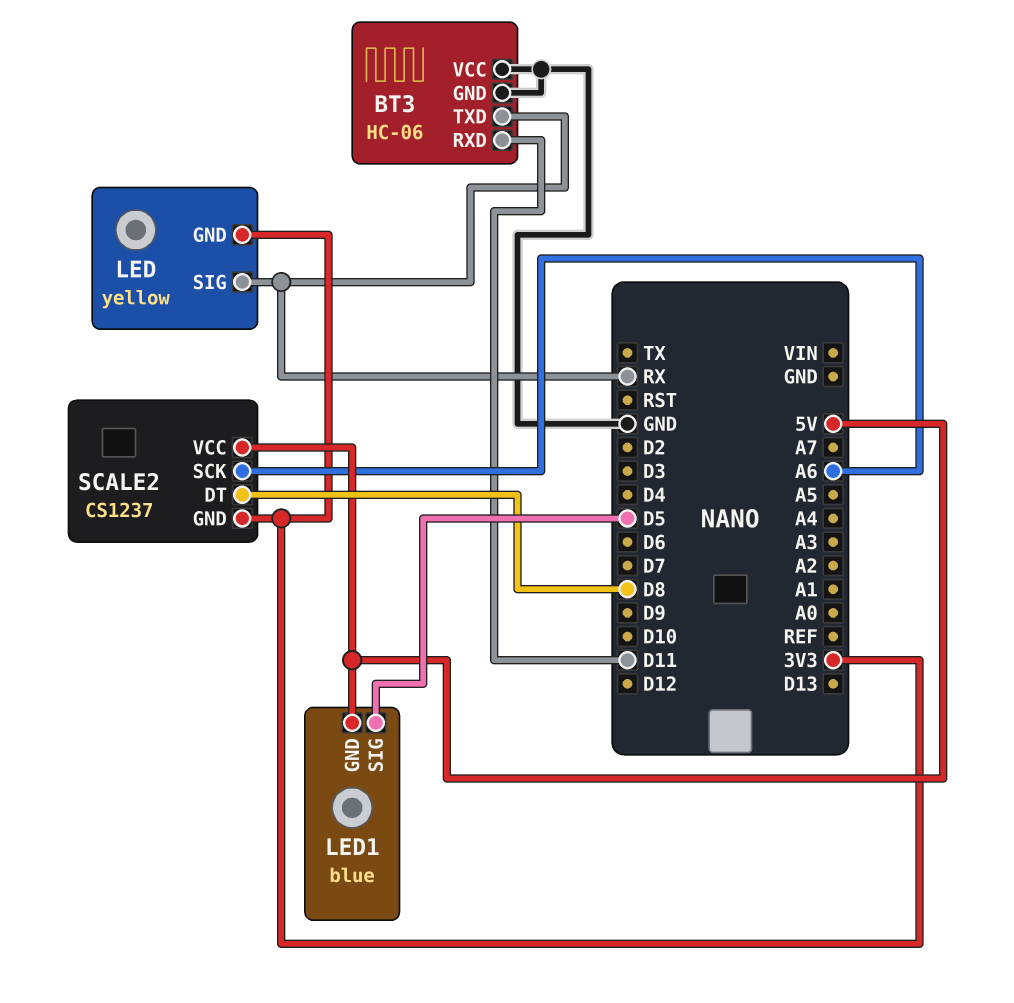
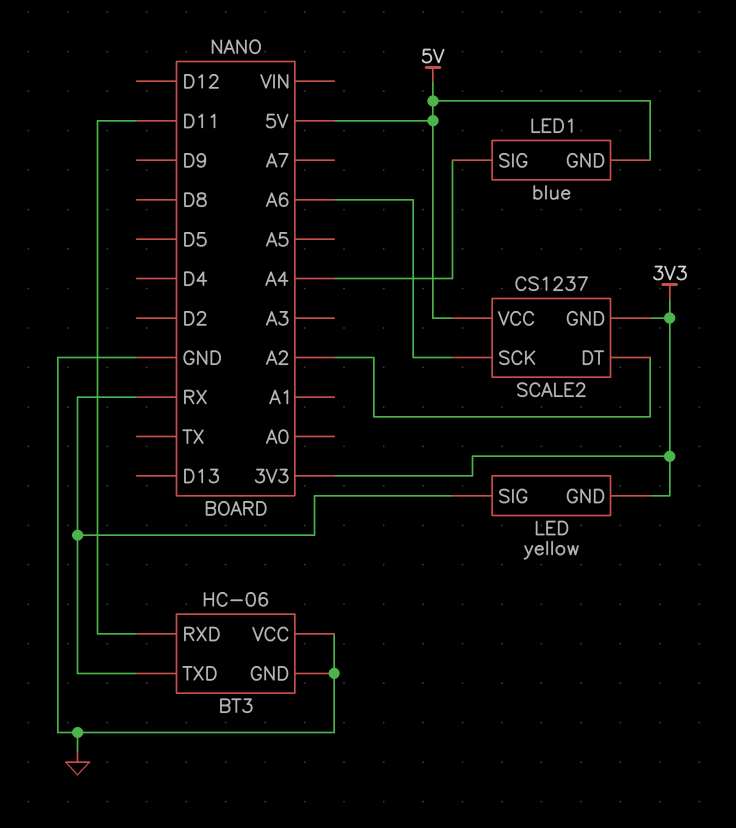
LED1 pin SIG: D5 -> A4
SCALE2 pin DT: D8 -> A2

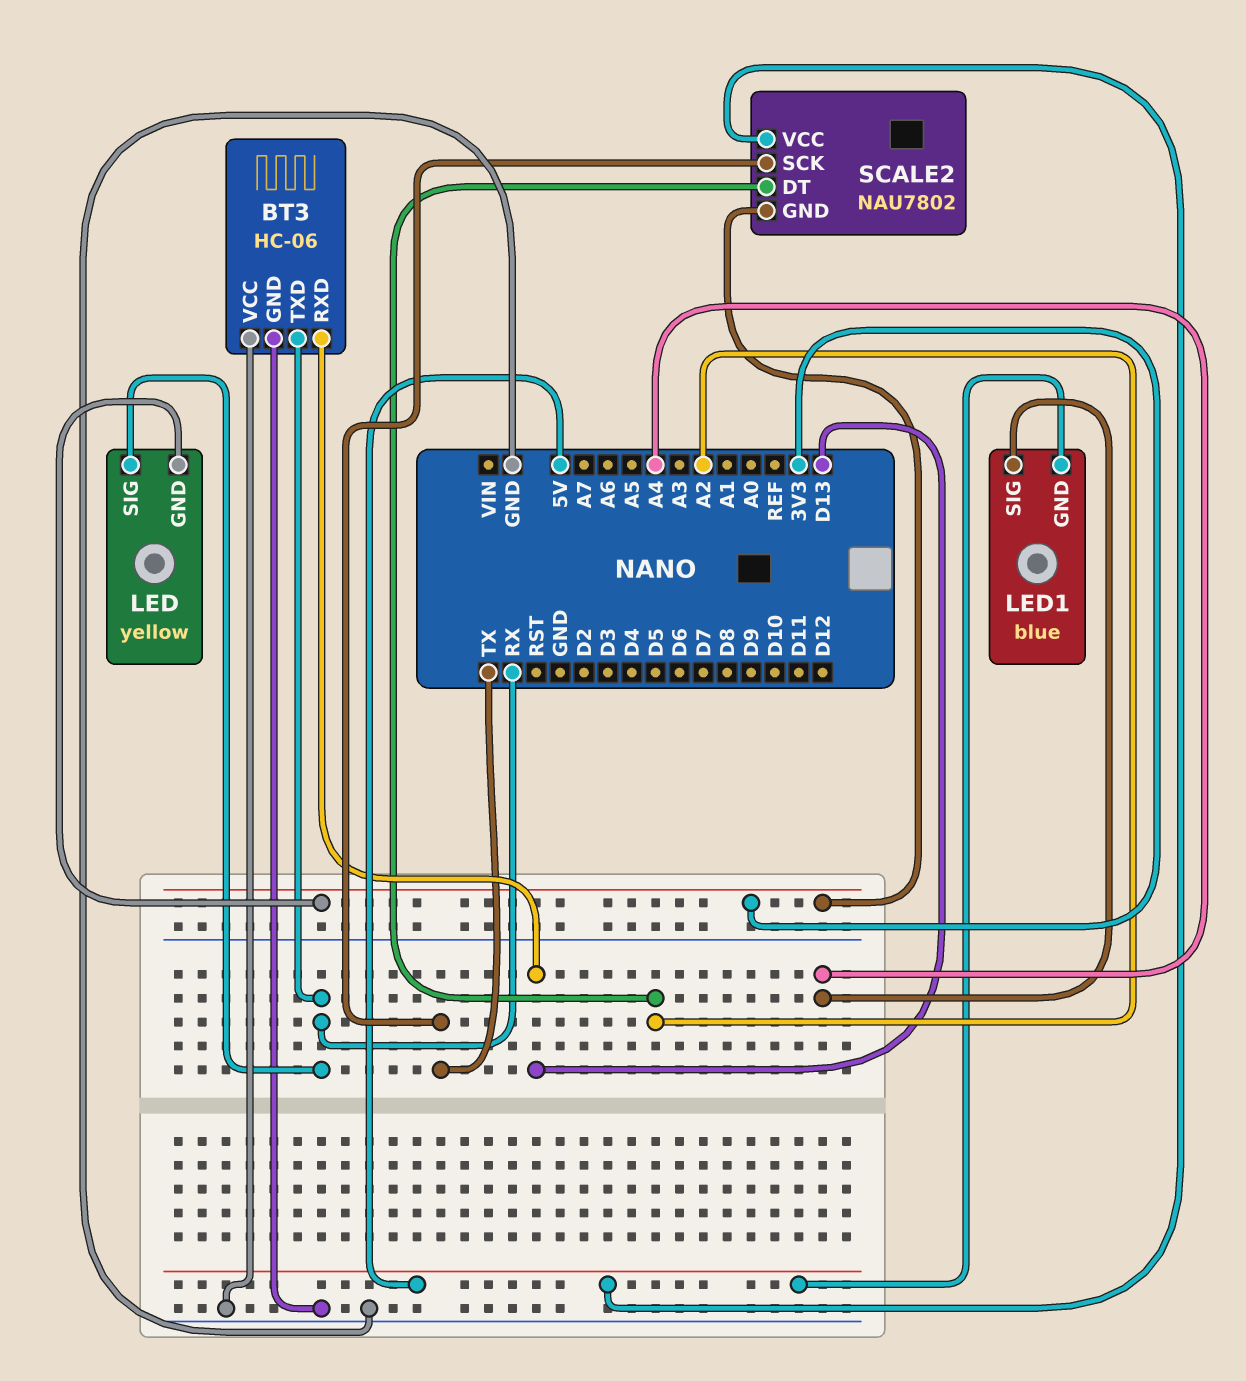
BT3 pin RXD: D11 -> D13
SCALE2: CS1237 -> NAU7802
SCALE2 pin SCK: A6 -> TX

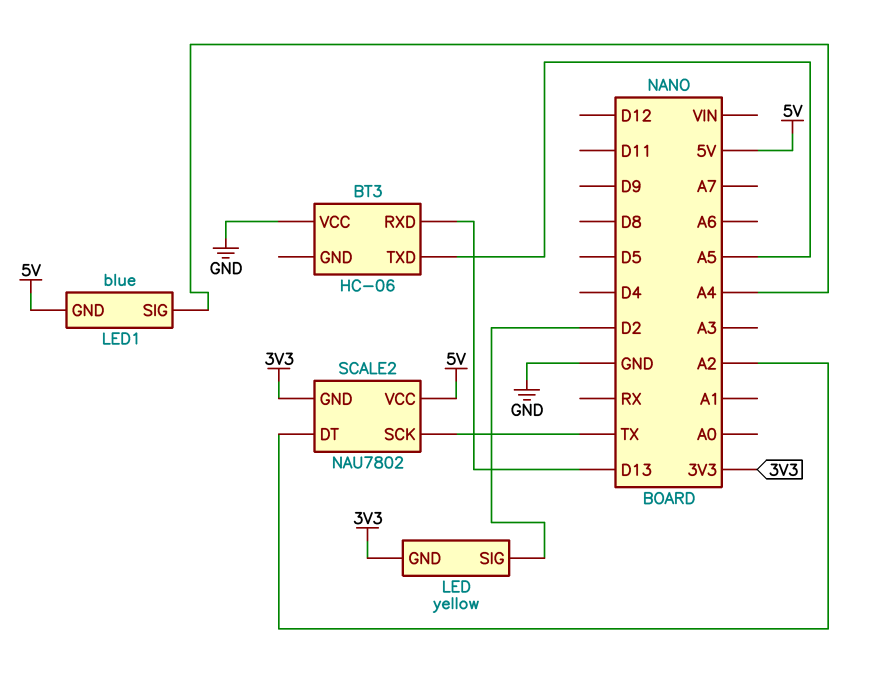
BT3 pin GND: GND -> none
BT3 pin TXD: RX -> A5
LED pin SIG: RX -> D2

